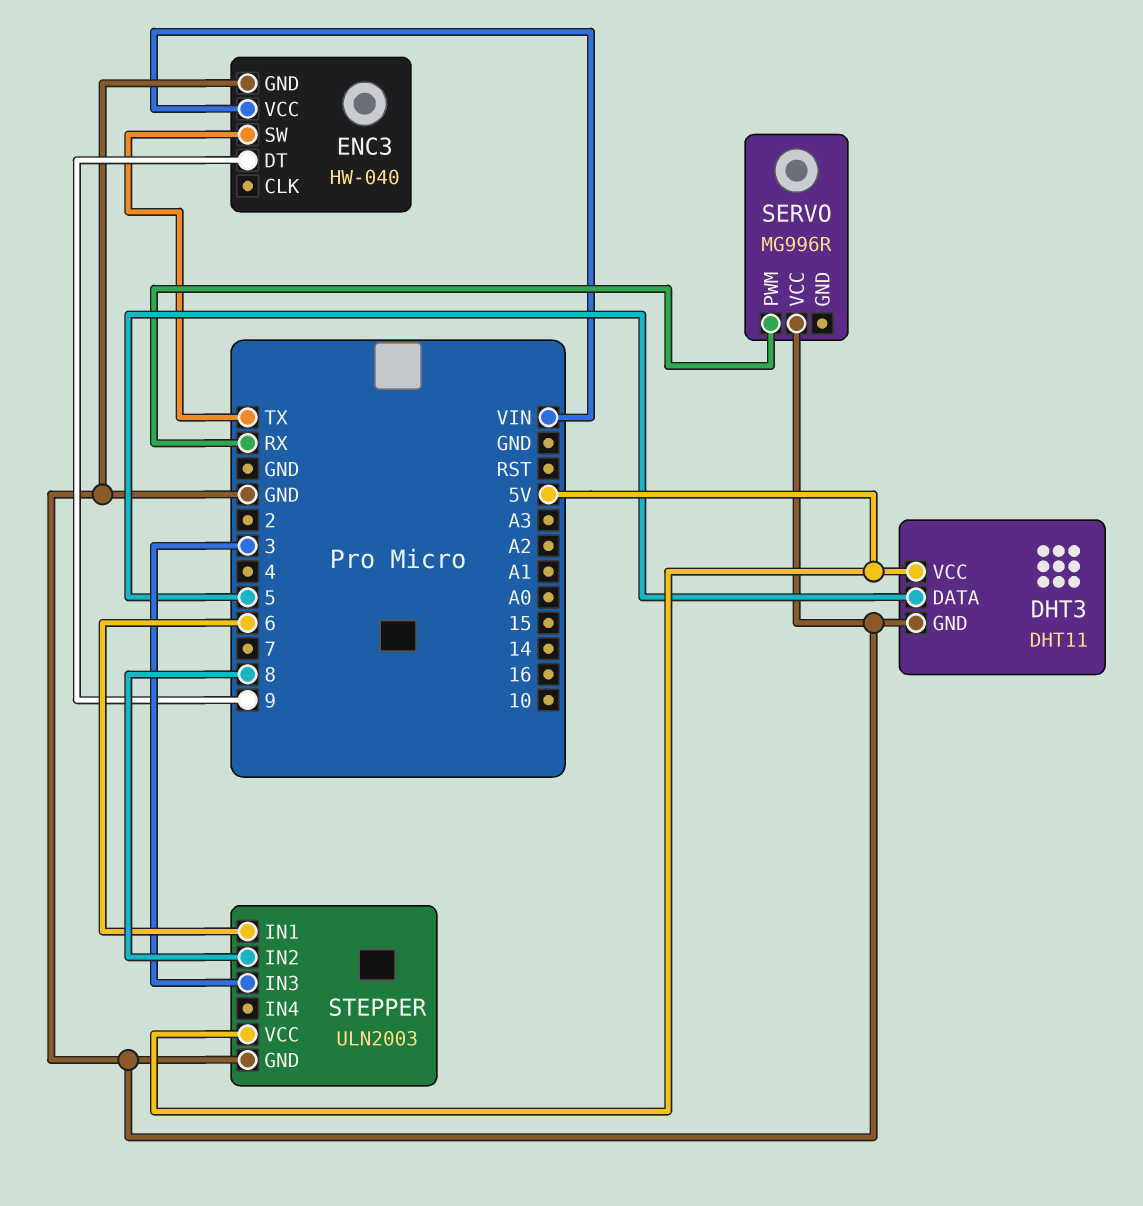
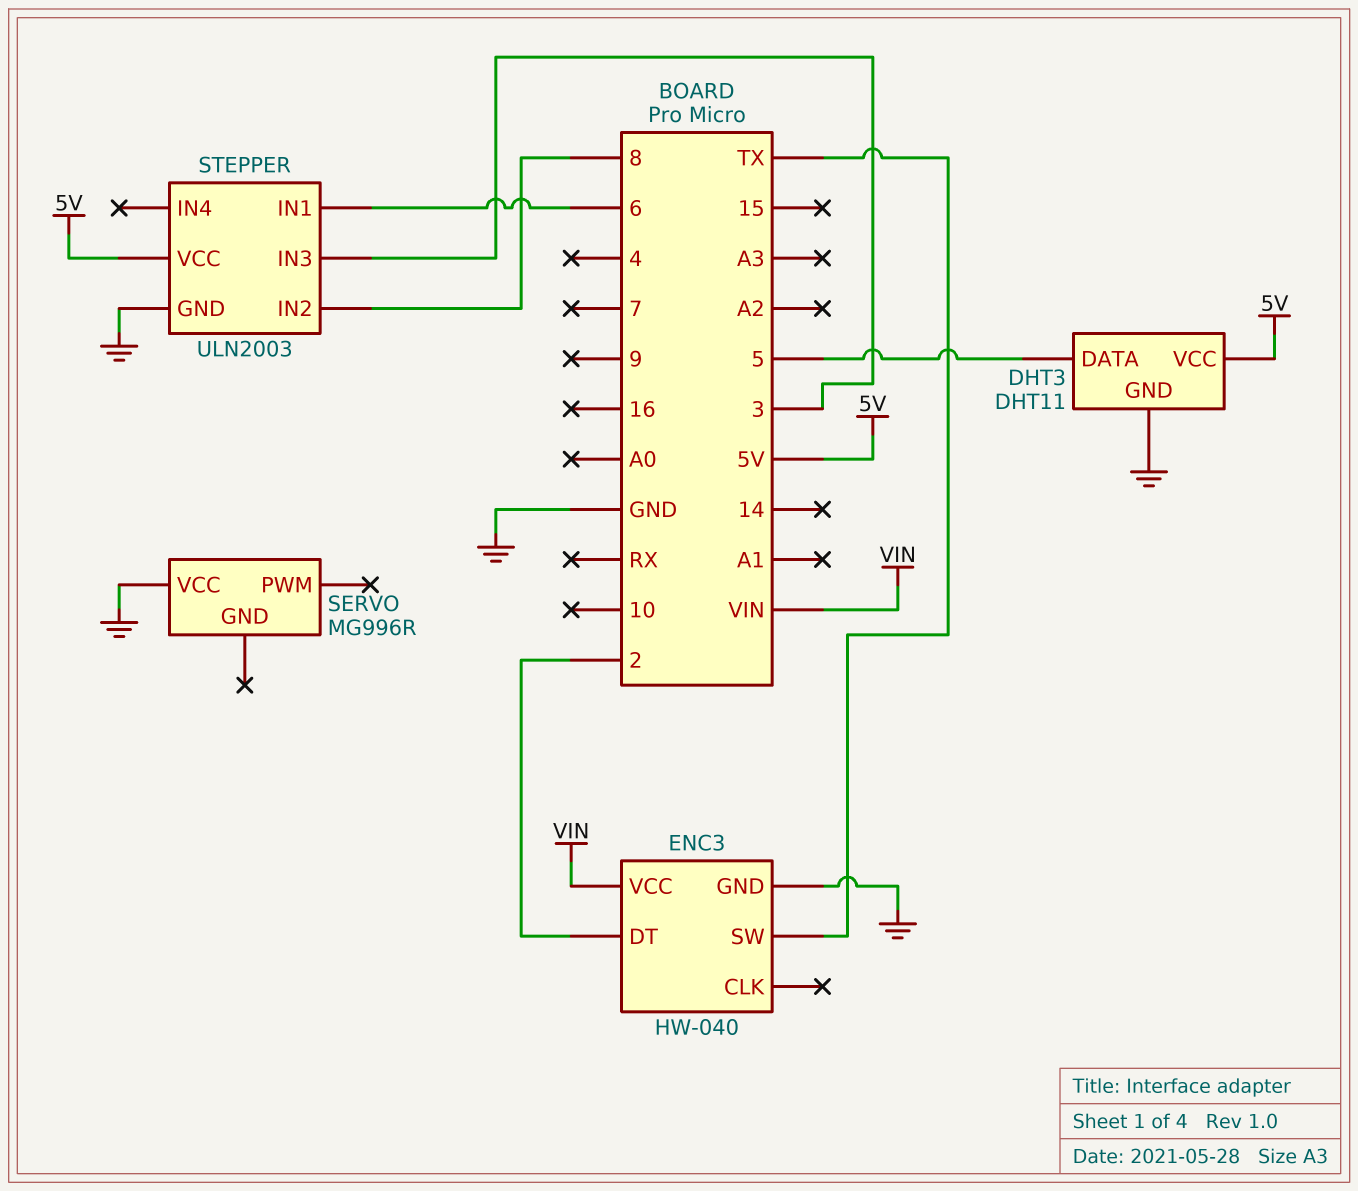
ENC3 pin DT: 9 -> 2
SERVO pin PWM: RX -> none

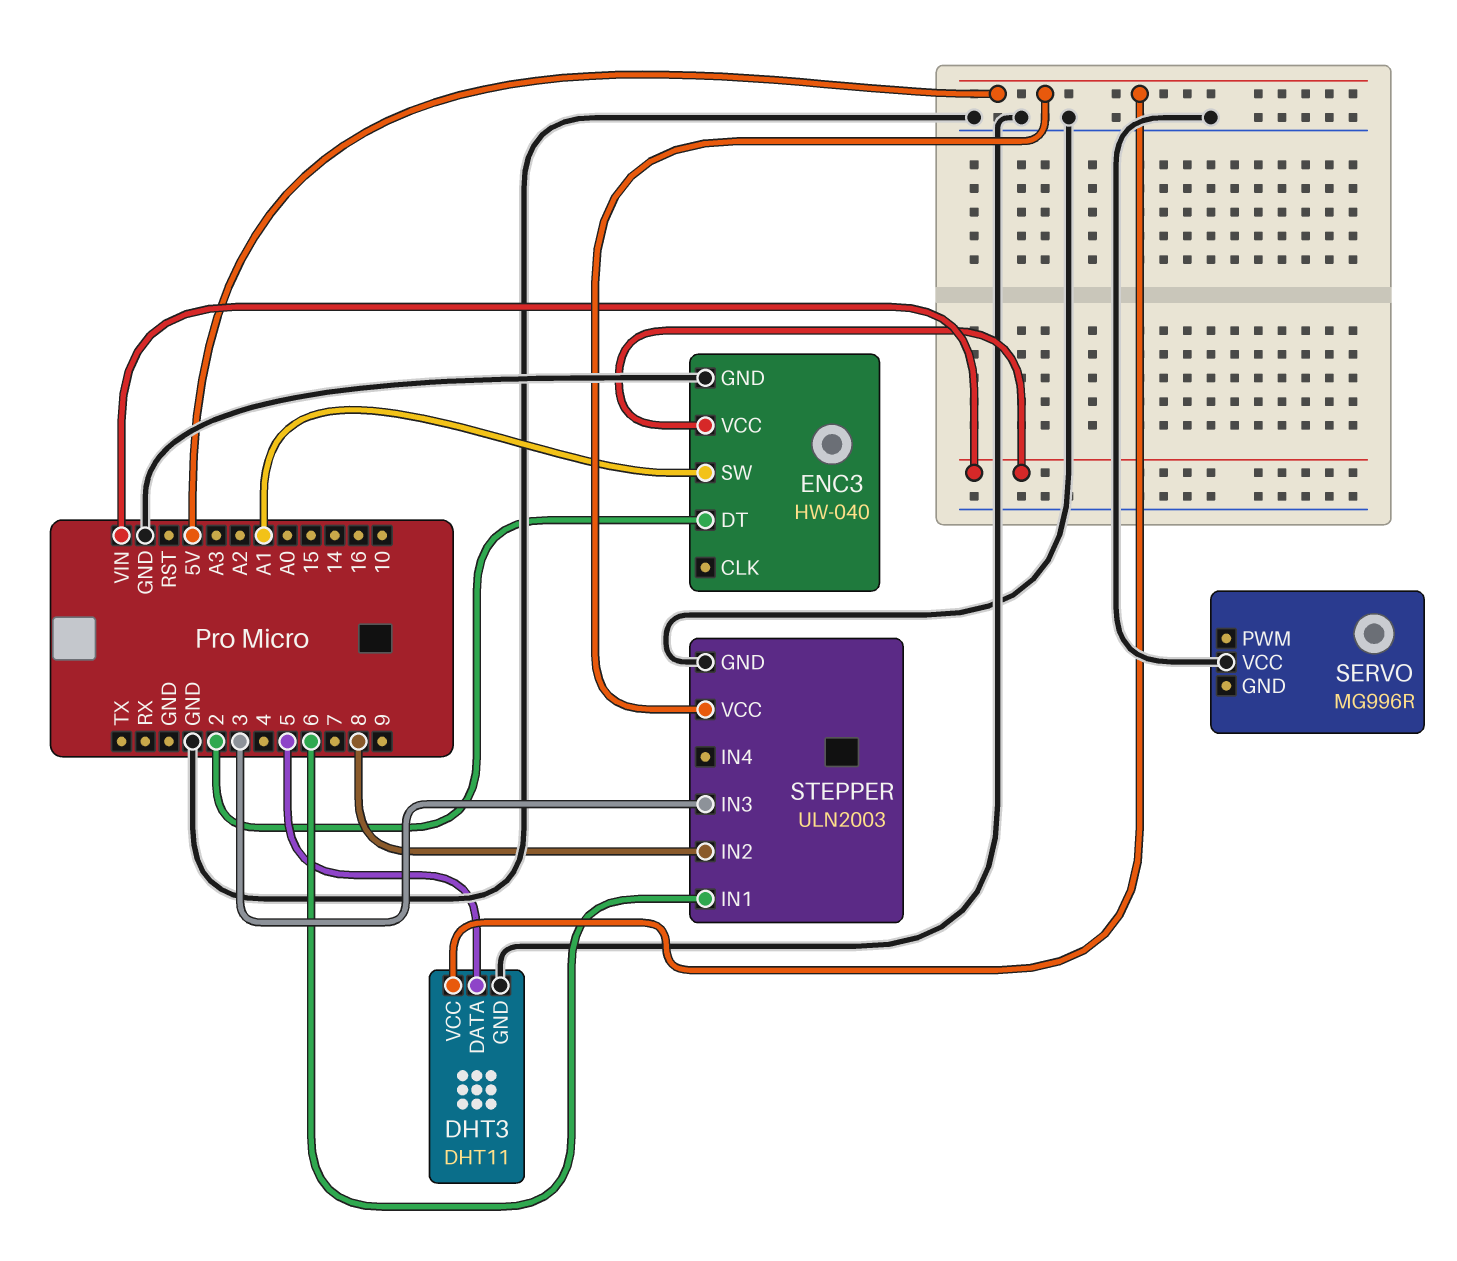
ENC3 pin SW: TX -> A1

